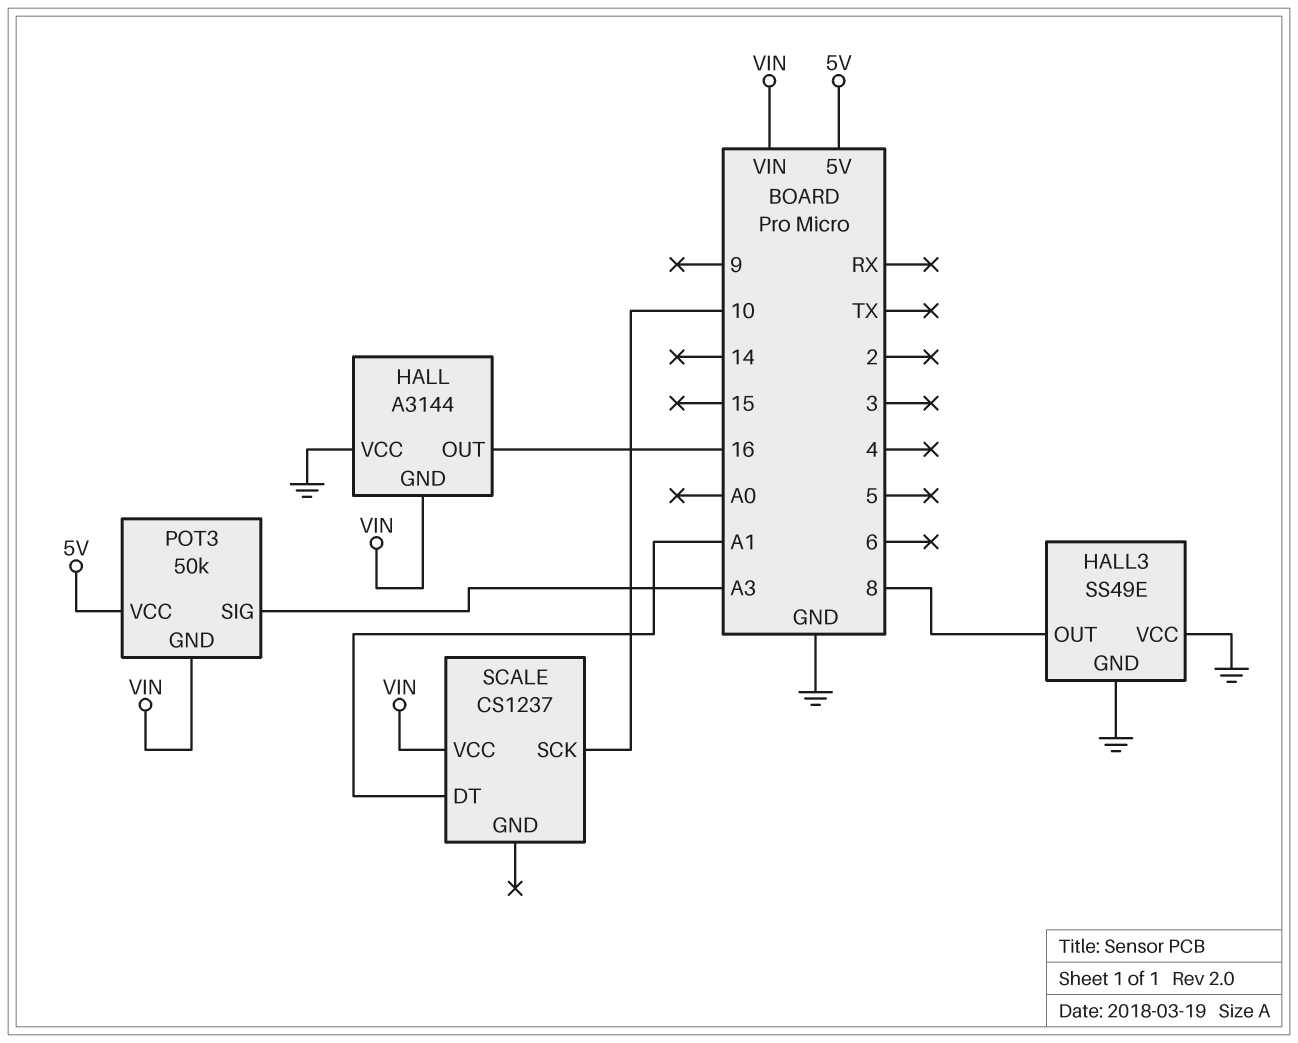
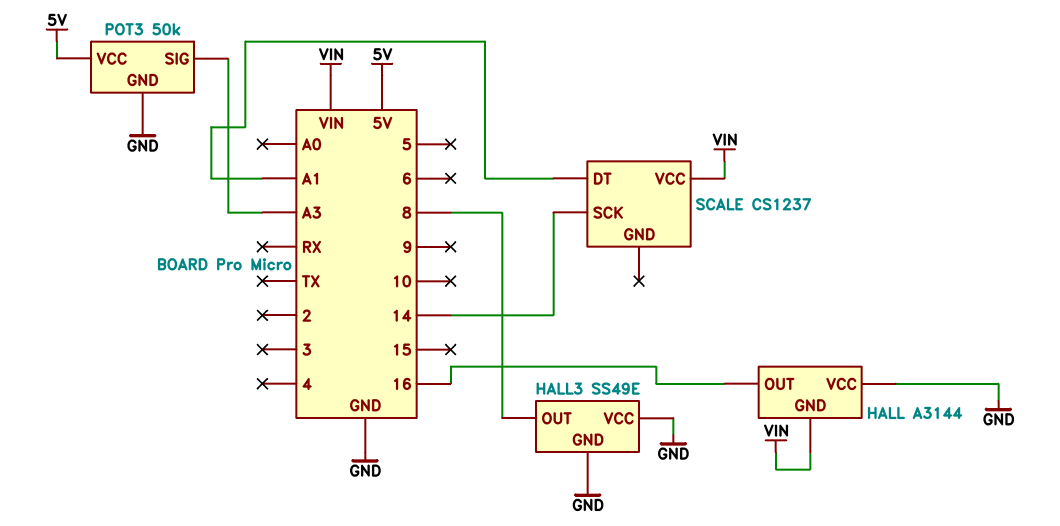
POT3 pin GND: VIN -> GND
SCALE pin SCK: 10 -> 14

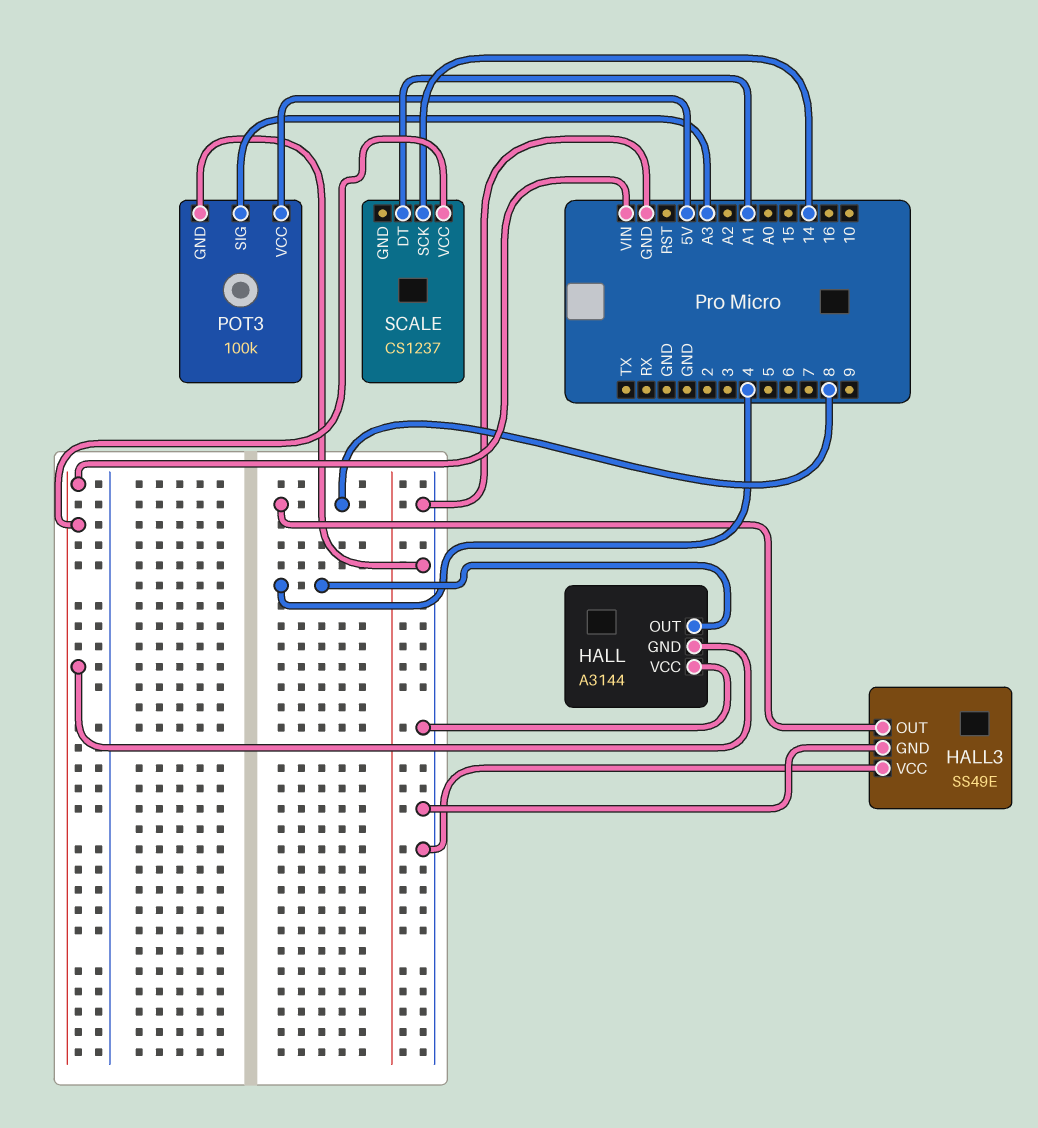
HALL pin OUT: 16 -> 4
POT3: 50k -> 100k

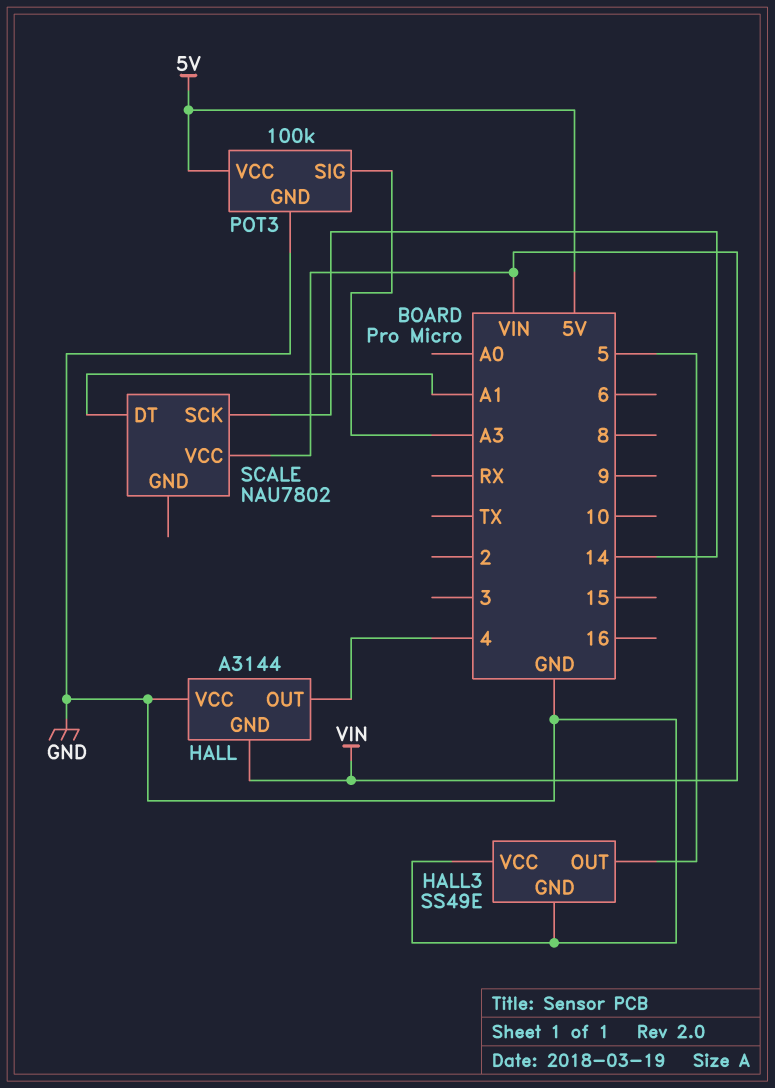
HALL3 pin OUT: 8 -> 5
SCALE: CS1237 -> NAU7802

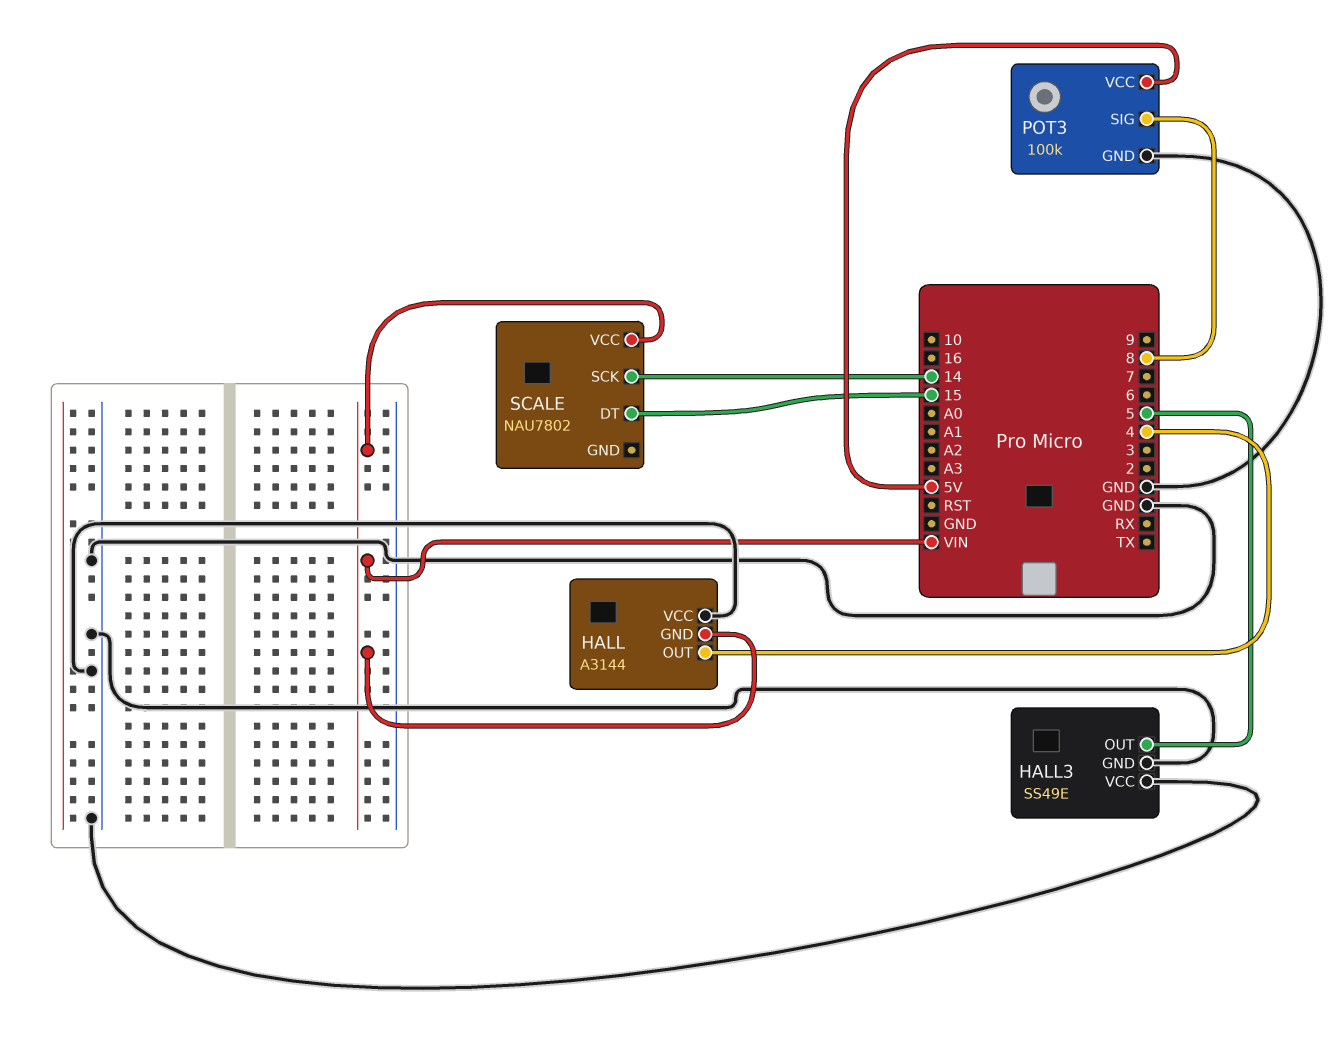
POT3 pin SIG: A3 -> 8
SCALE pin DT: A1 -> 15

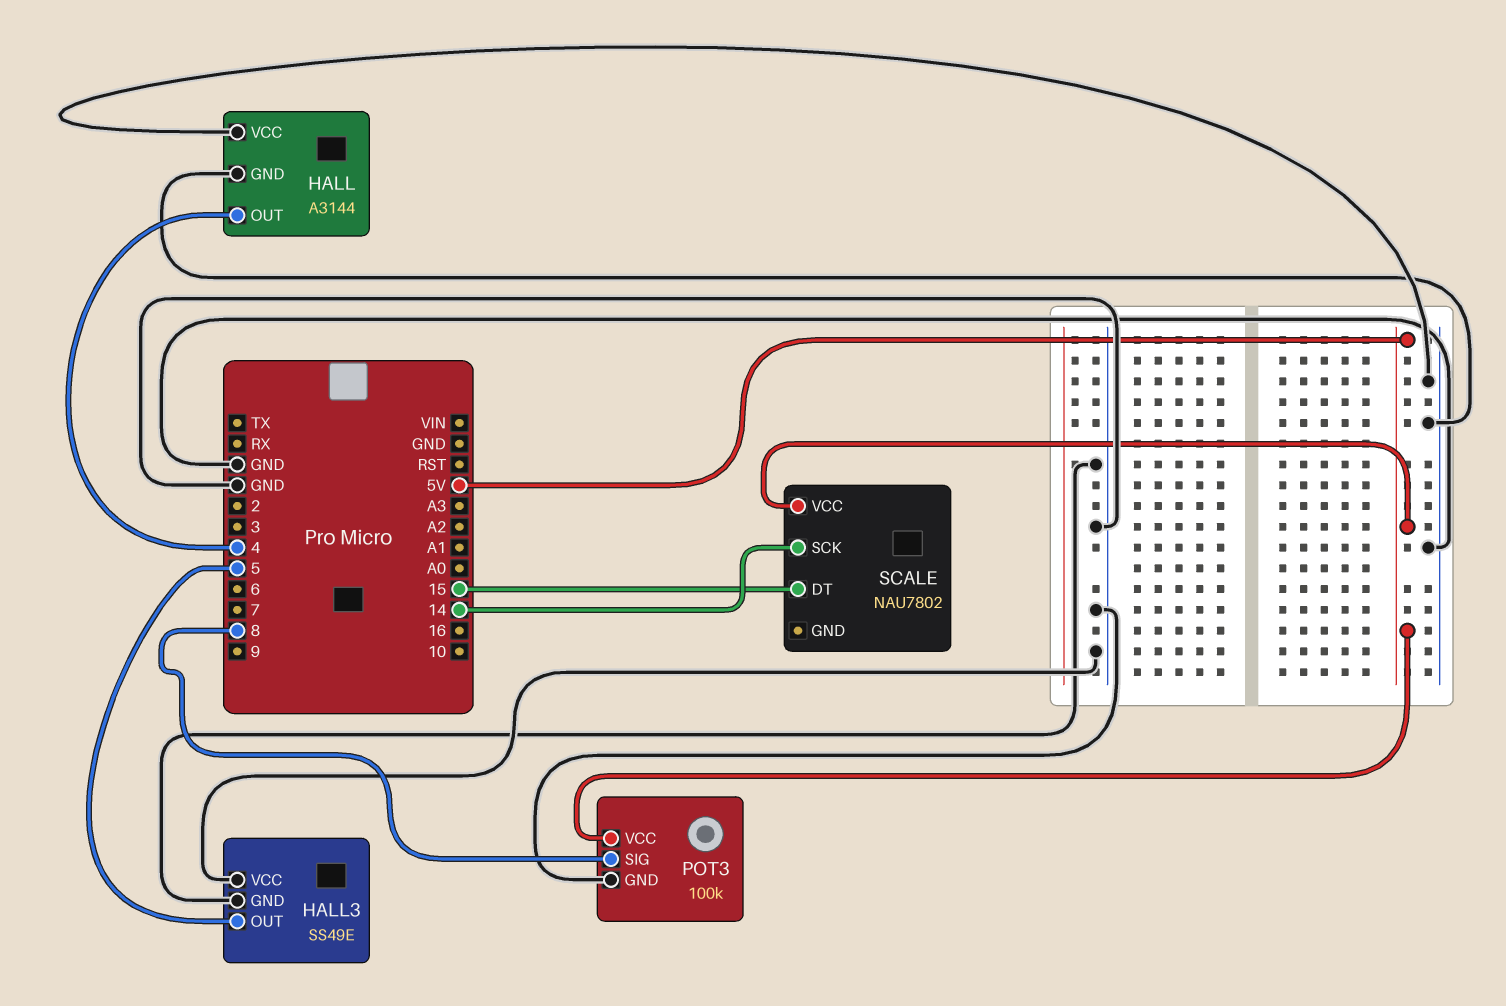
HALL pin GND: VIN -> GND
SCALE pin VCC: VIN -> 5V

